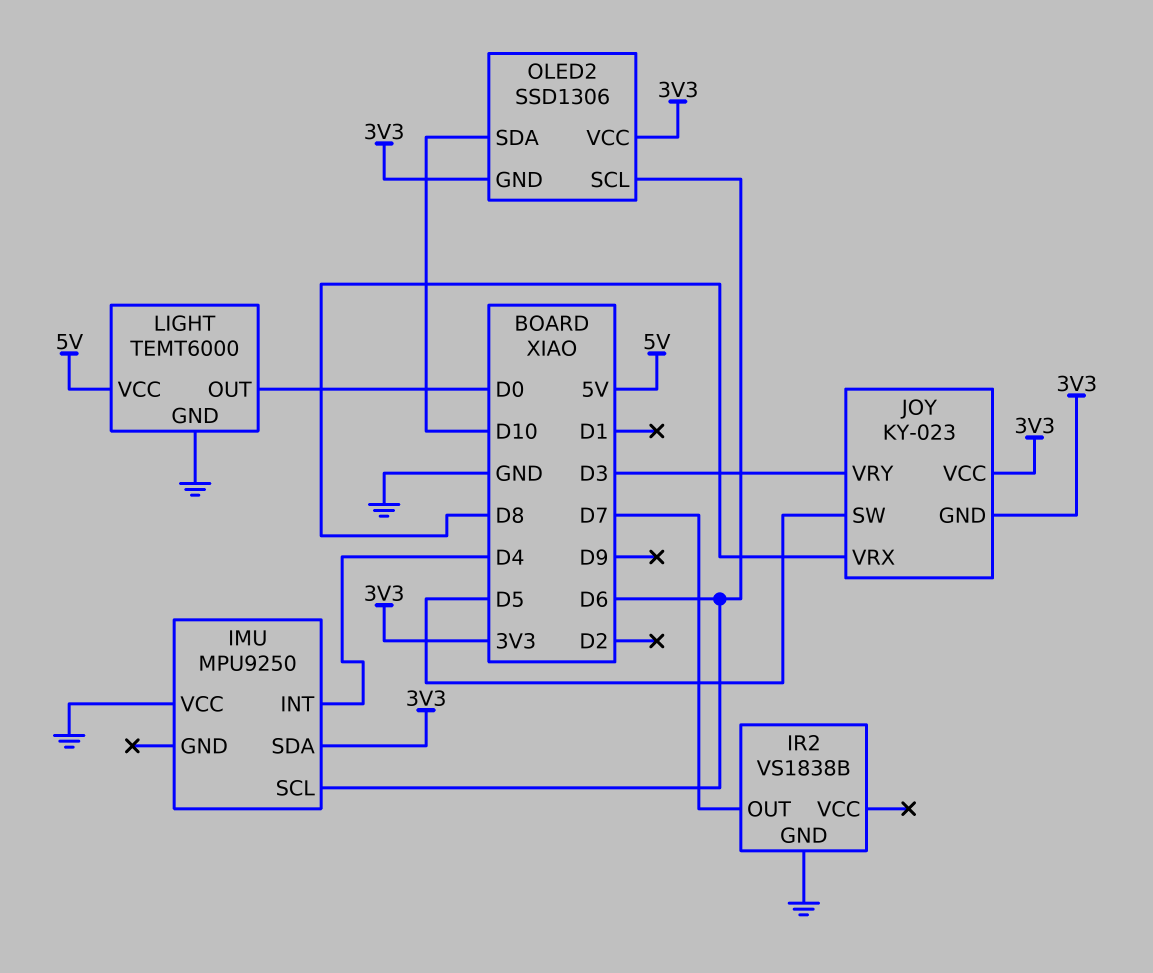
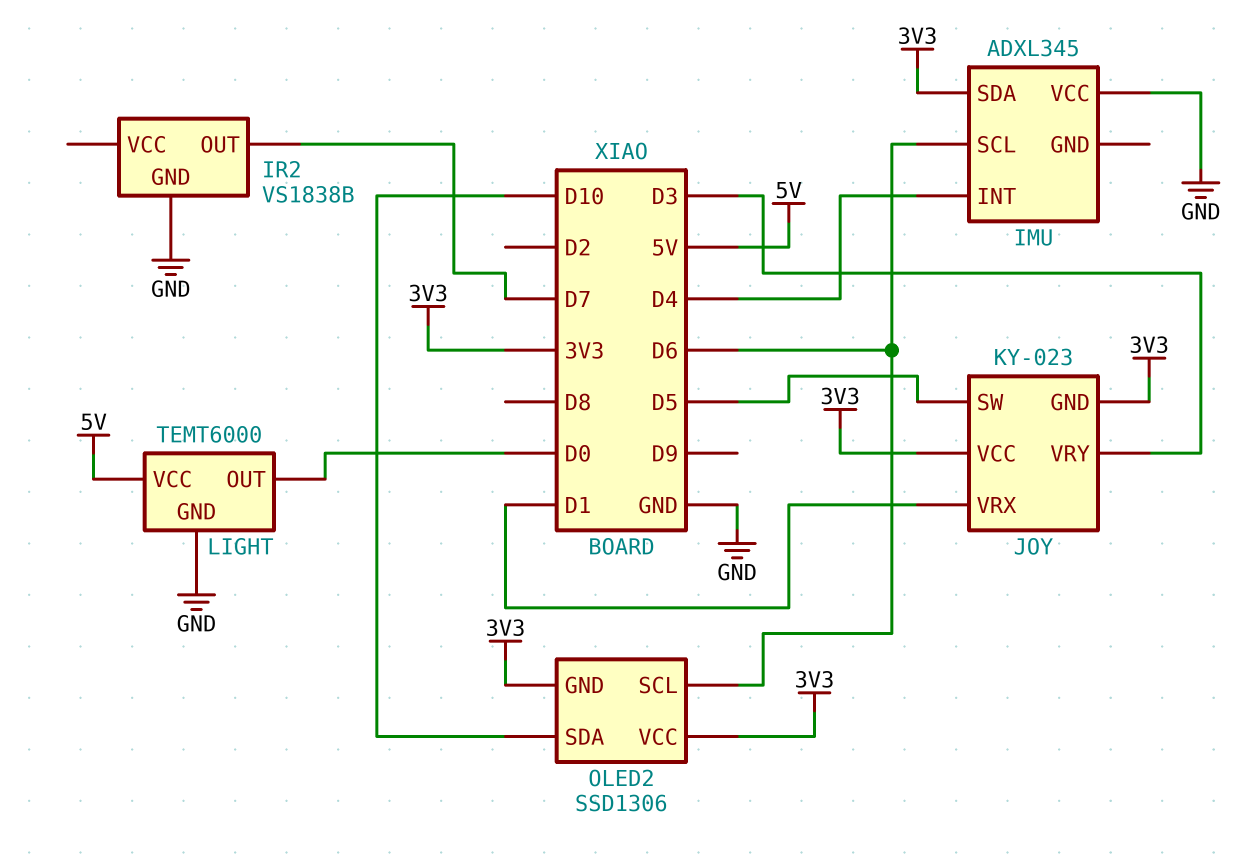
IMU: MPU9250 -> ADXL345
JOY pin VRX: D8 -> D1

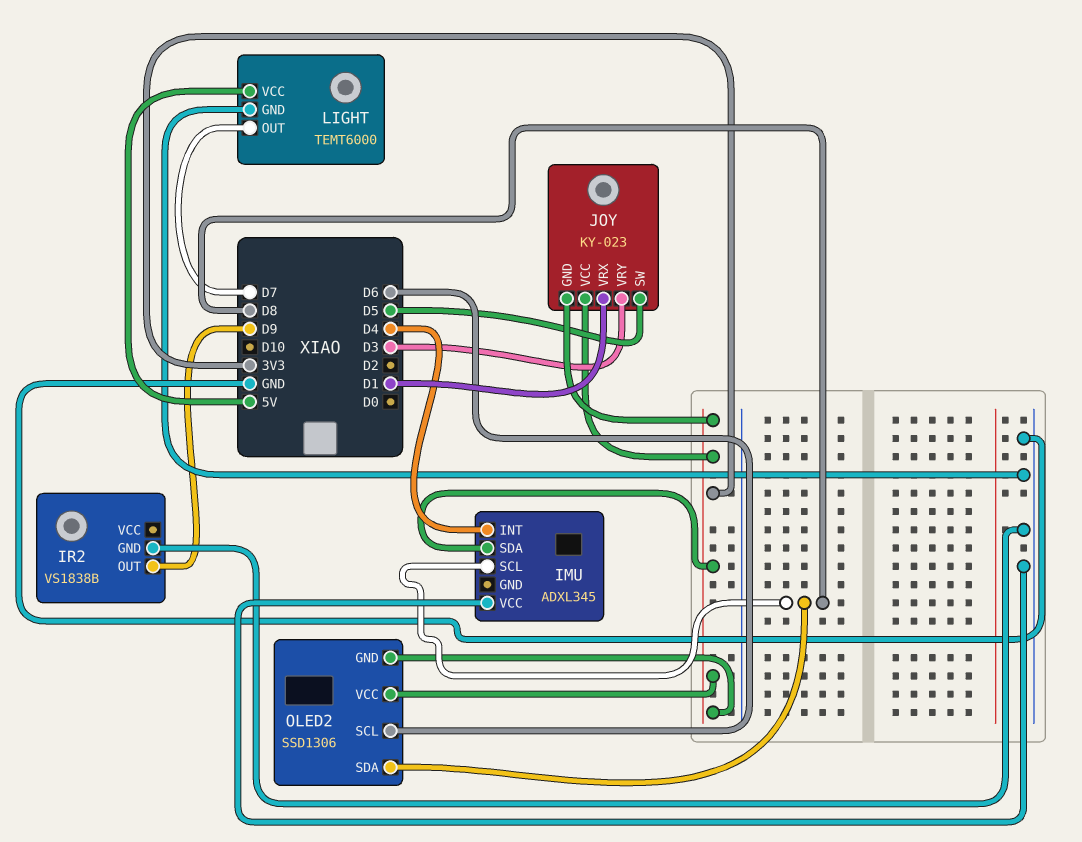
IMU pin SCL: D6 -> D8
IR2 pin OUT: D7 -> D9
LIGHT pin OUT: D0 -> D7
OLED2 pin SDA: D10 -> D8

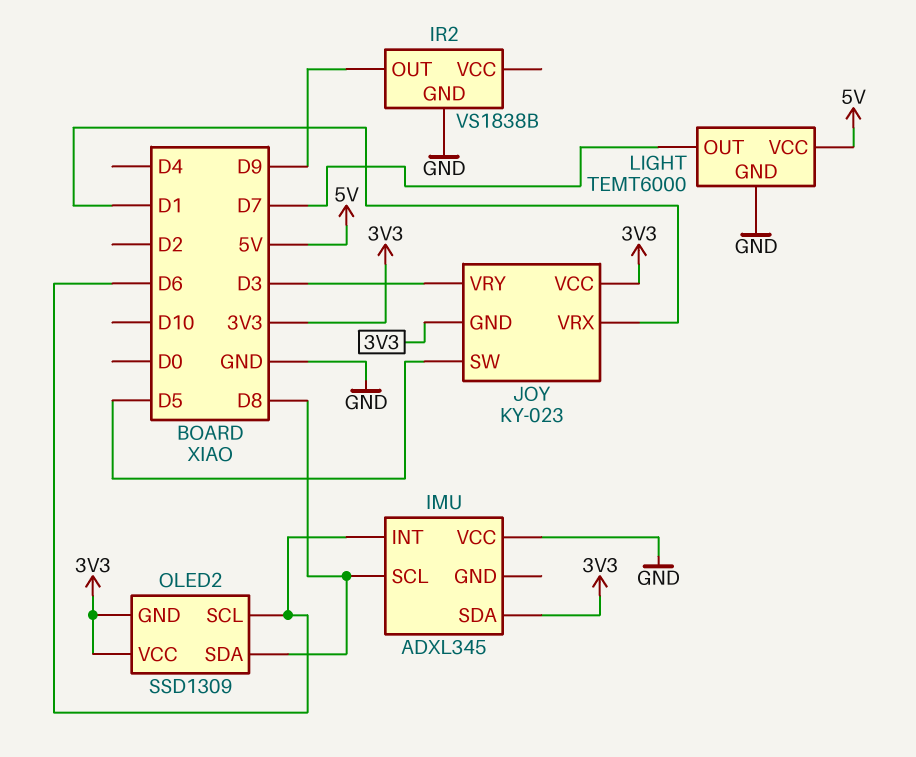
IMU pin INT: D4 -> D6
OLED2: SSD1306 -> SSD1309

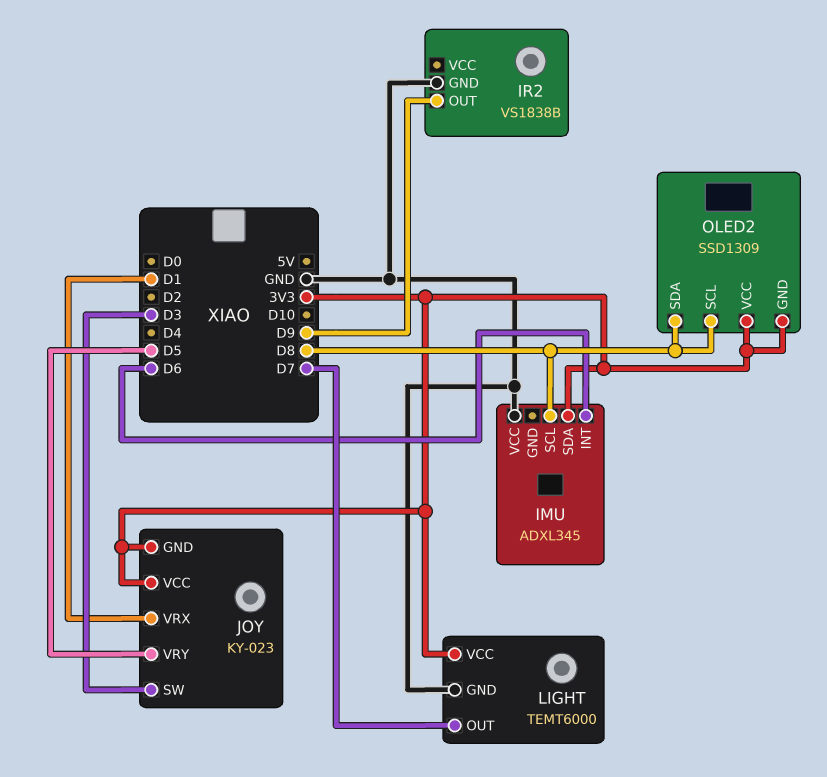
JOY pin SW: D5 -> D3
JOY pin VRY: D3 -> D5
LIGHT pin VCC: 5V -> 3V3
OLED2 pin SCL: D6 -> D8

